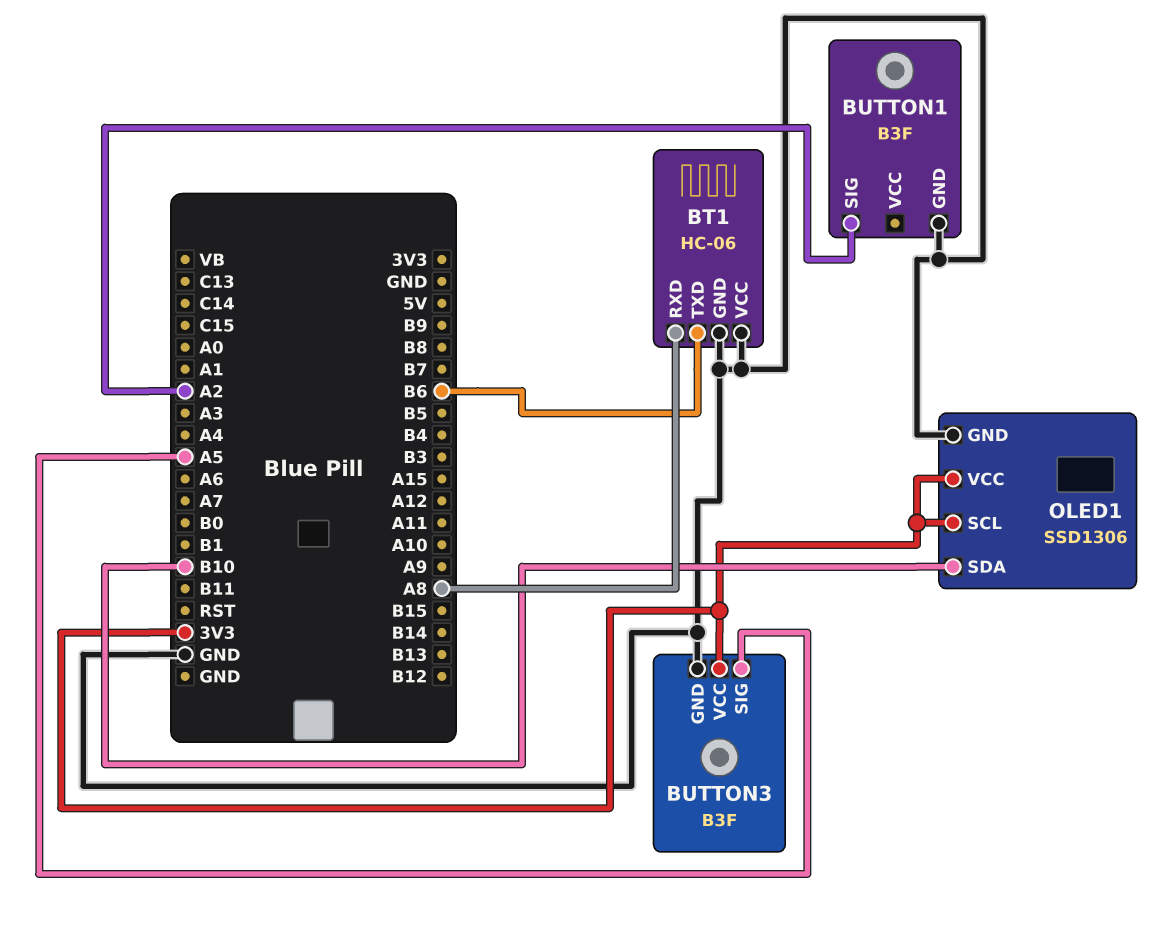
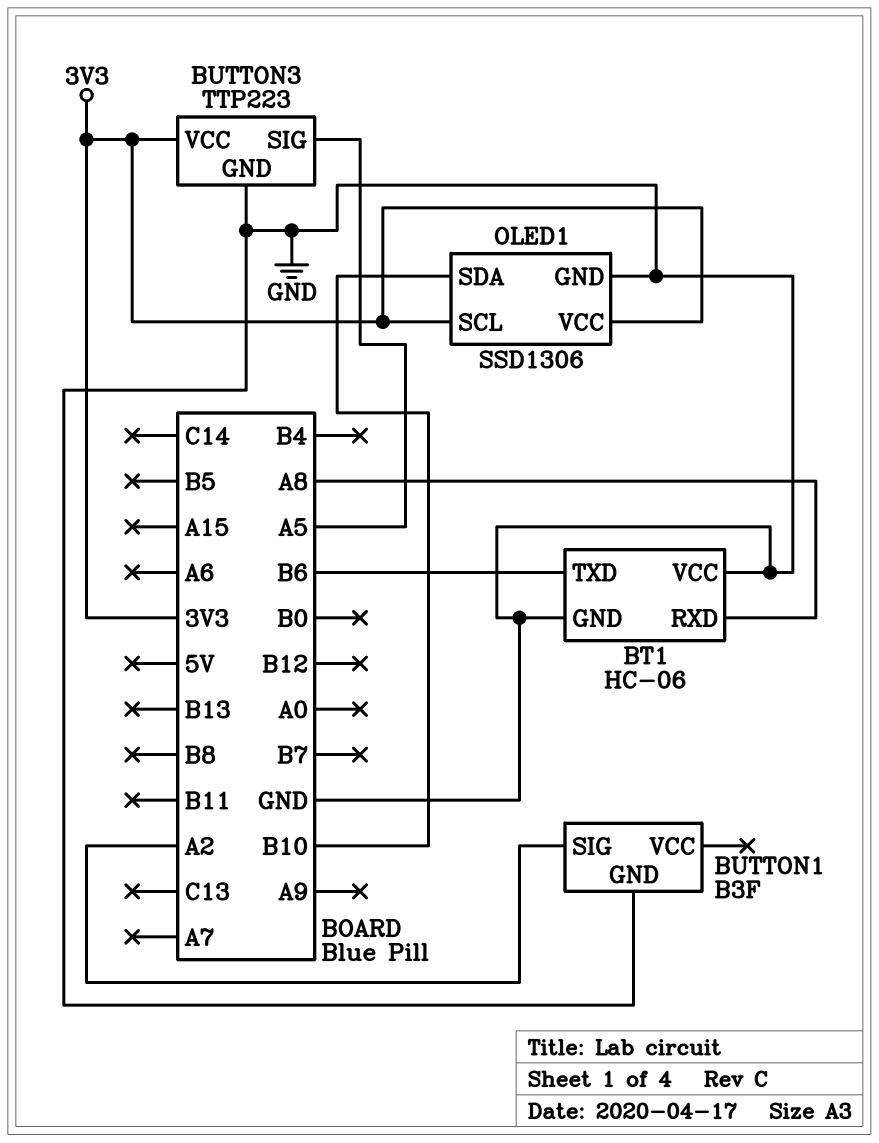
BUTTON3: B3F -> TTP223

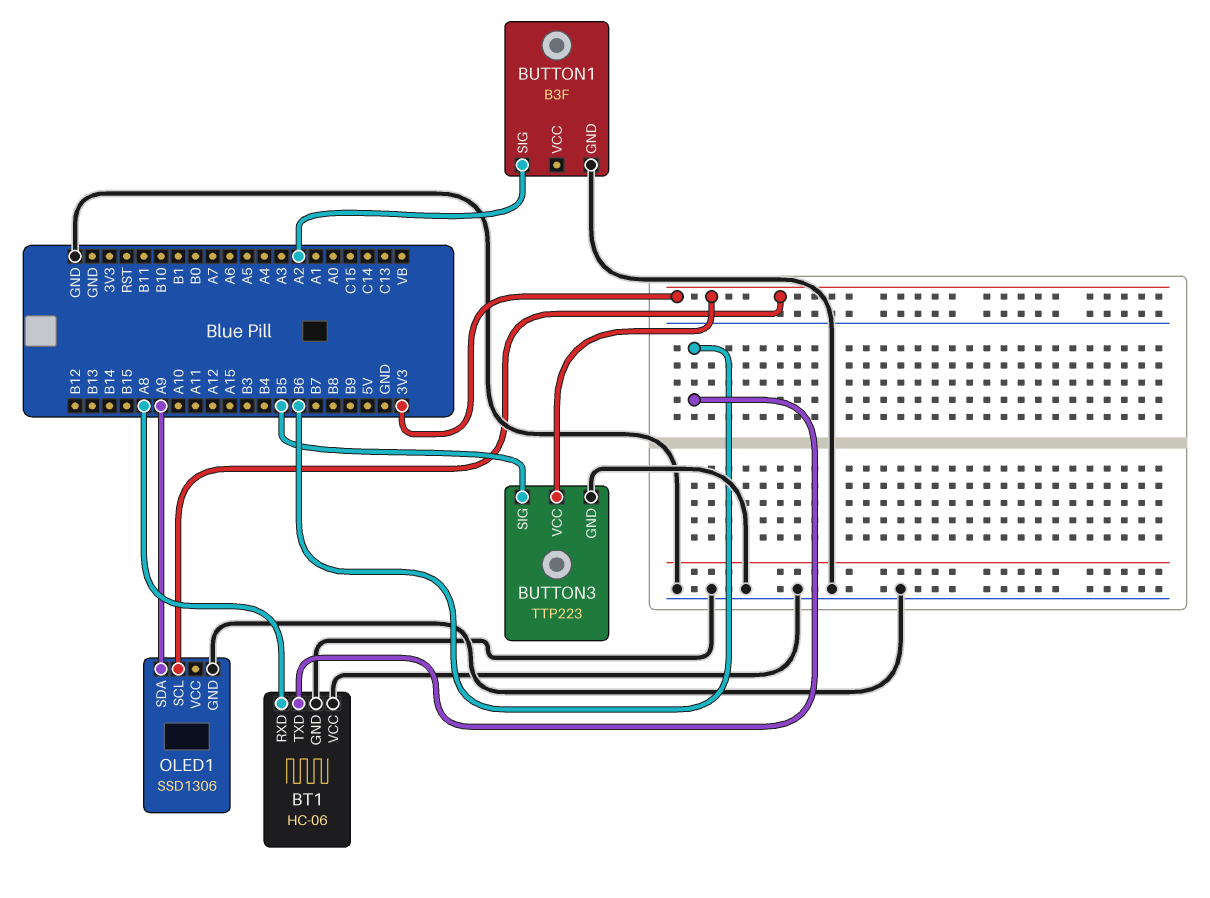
BUTTON3 pin SIG: A5 -> B5
OLED1 pin SDA: B10 -> A9
OLED1 pin VCC: 3V3 -> none

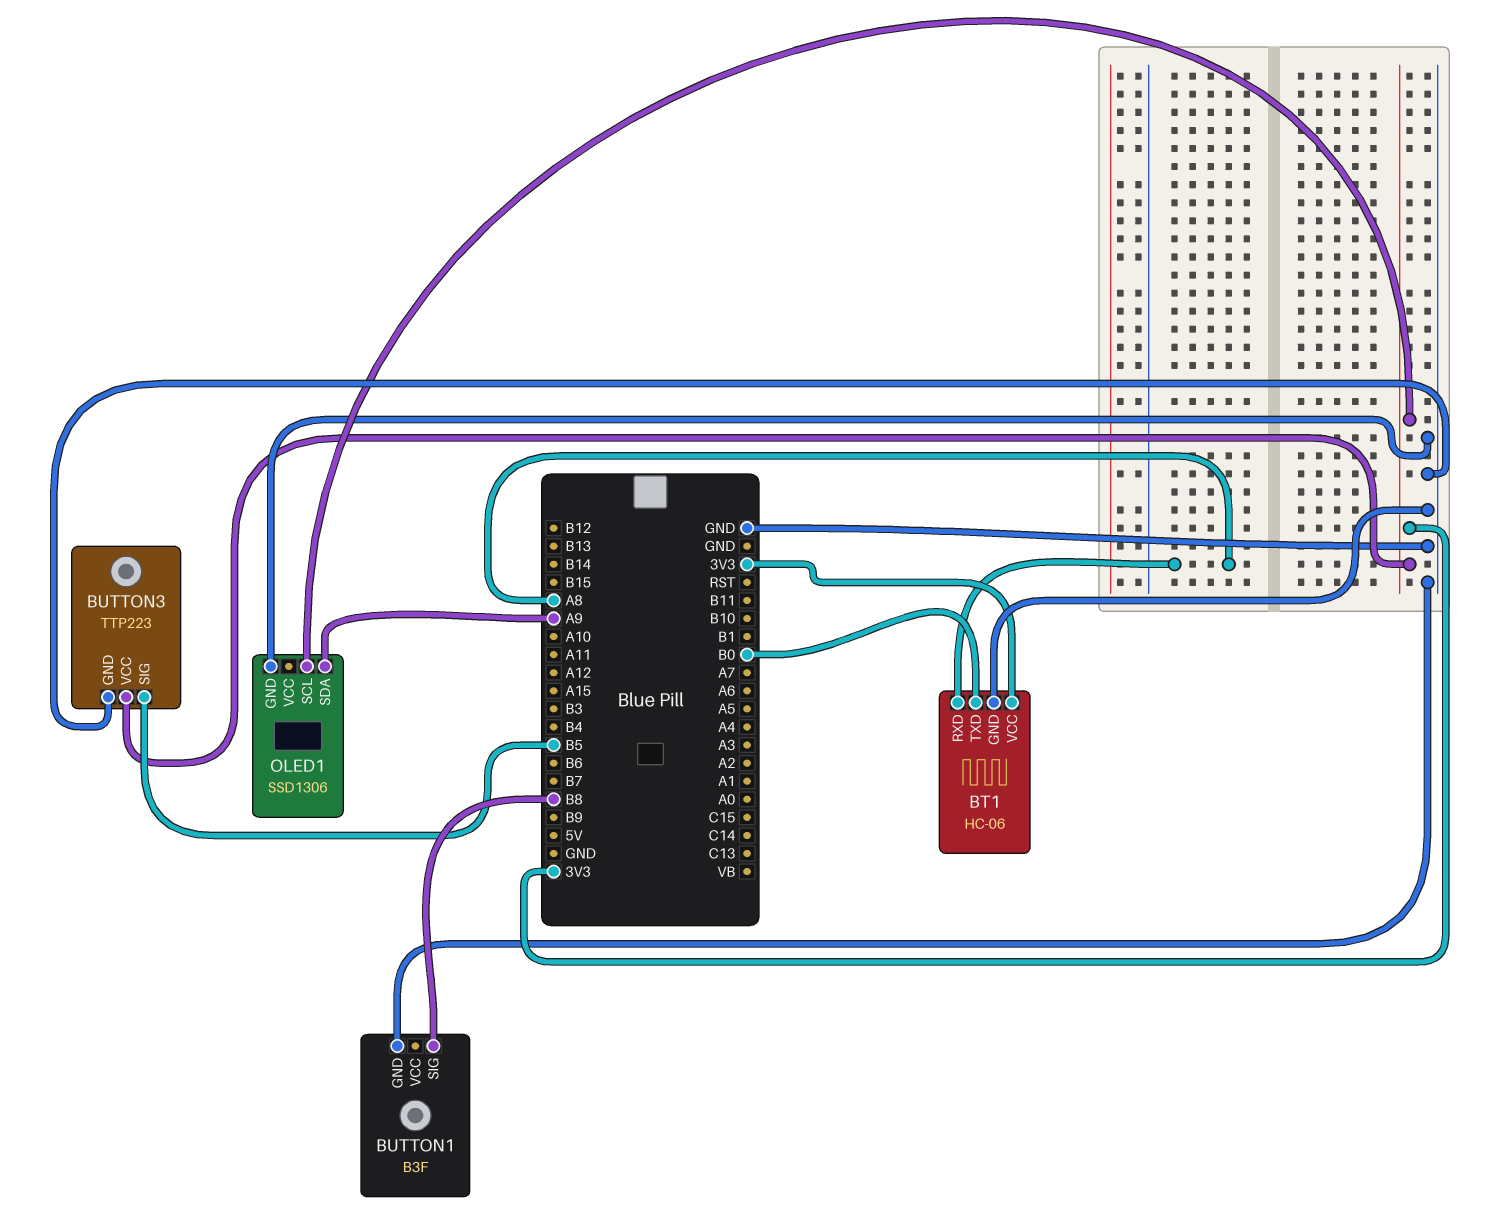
BT1 pin TXD: B6 -> B0
BT1 pin VCC: GND -> 3V3
BUTTON1 pin SIG: A2 -> B8

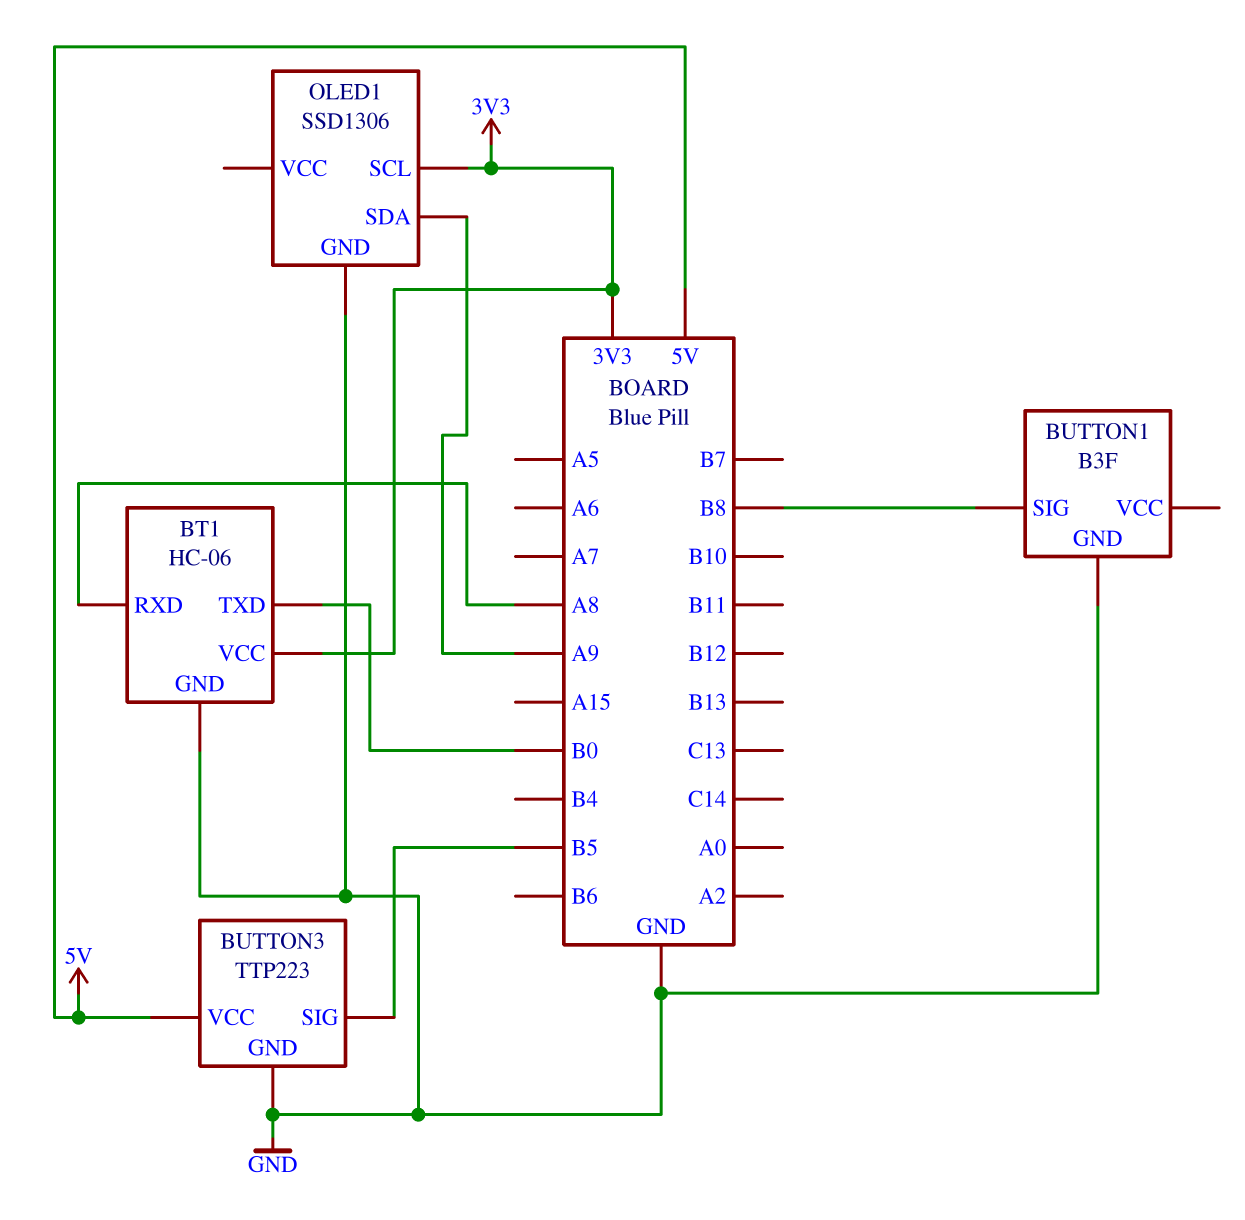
BUTTON3 pin VCC: 3V3 -> 5V

